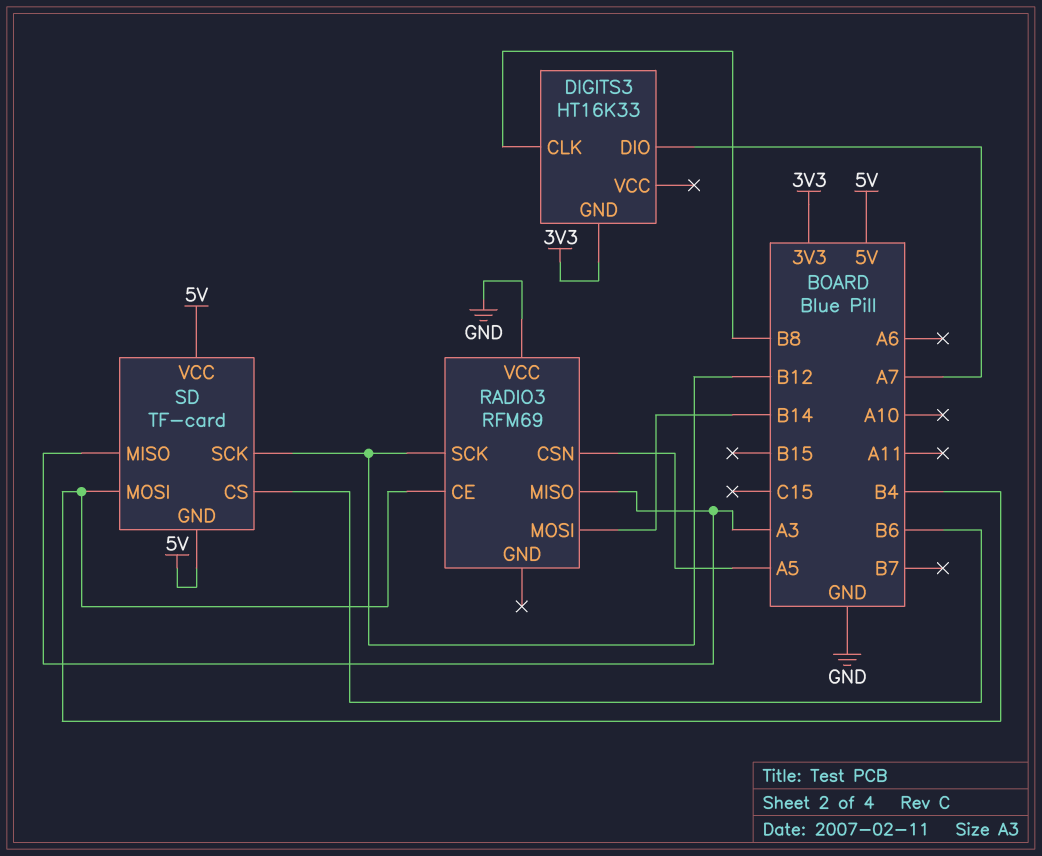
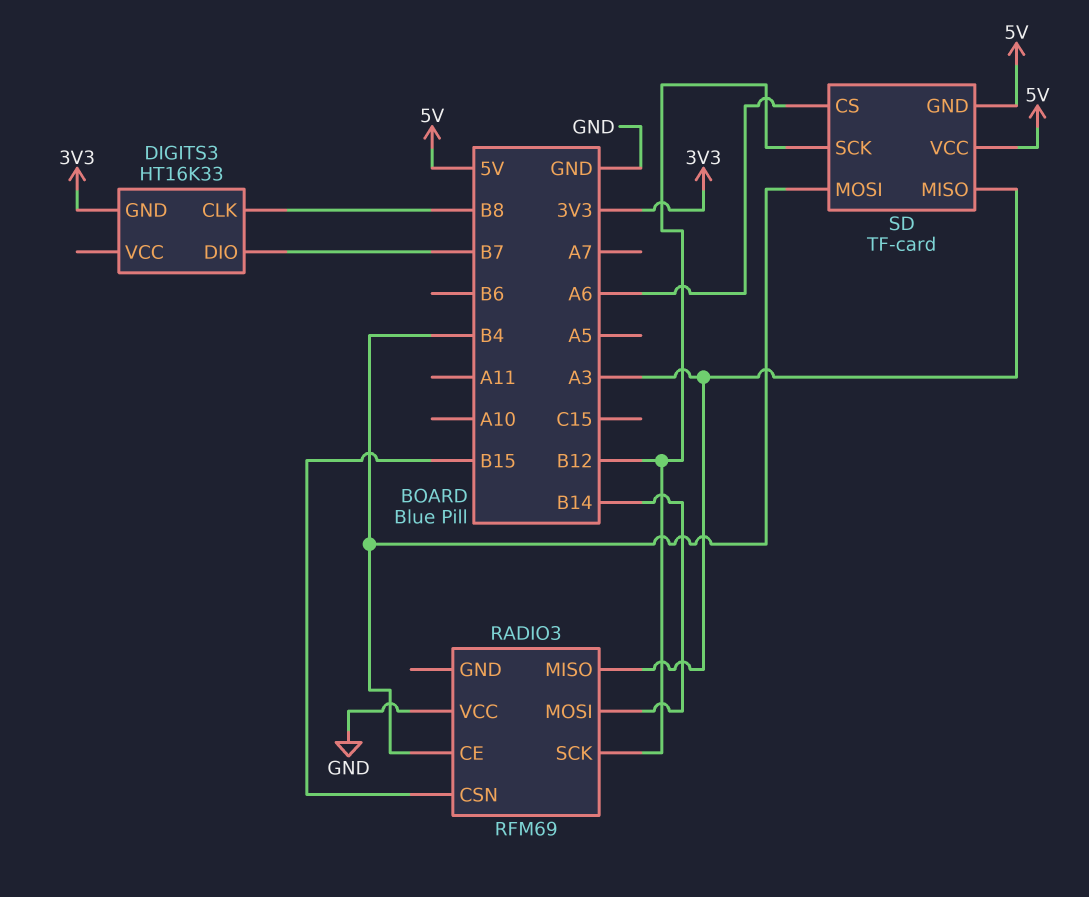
DIGITS3 pin DIO: A7 -> B7
RADIO3 pin CSN: A5 -> B15
SD pin CS: B6 -> A6

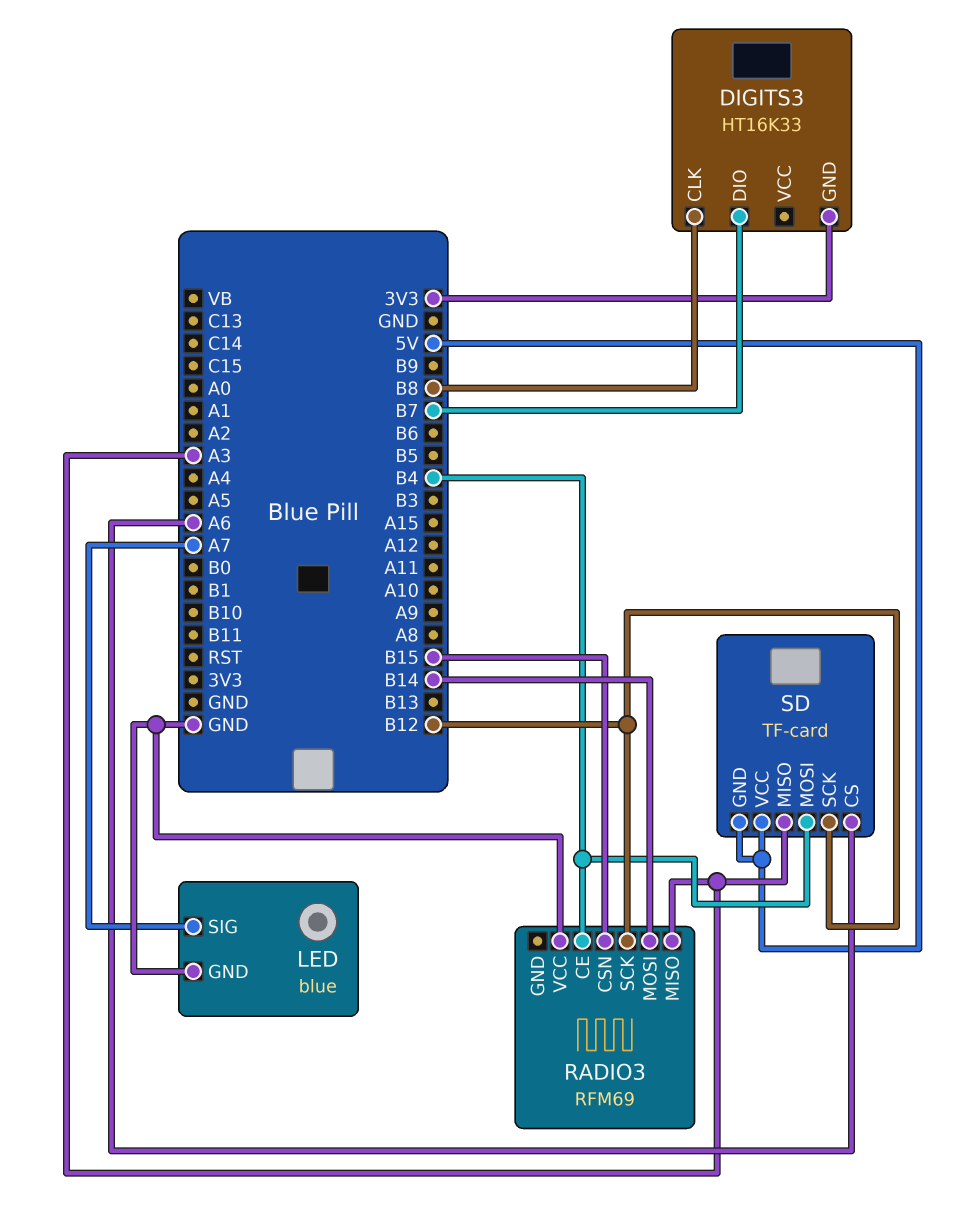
LED: none -> blue
LED pin GND: none -> GND
LED pin SIG: none -> A7

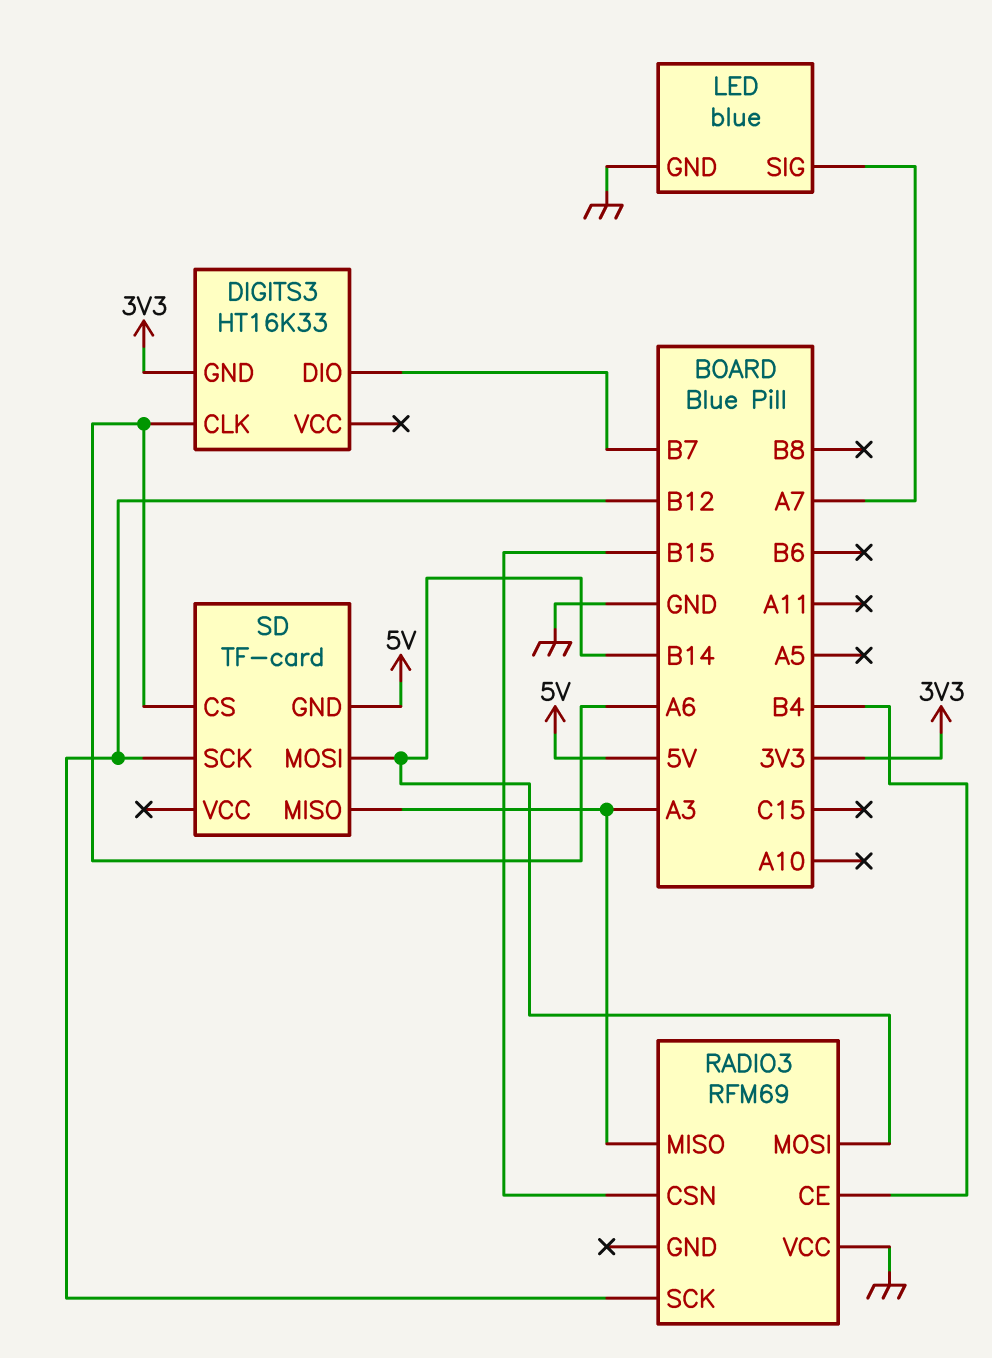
DIGITS3 pin CLK: B8 -> A6
SD pin MOSI: B4 -> B14
SD pin VCC: 5V -> none

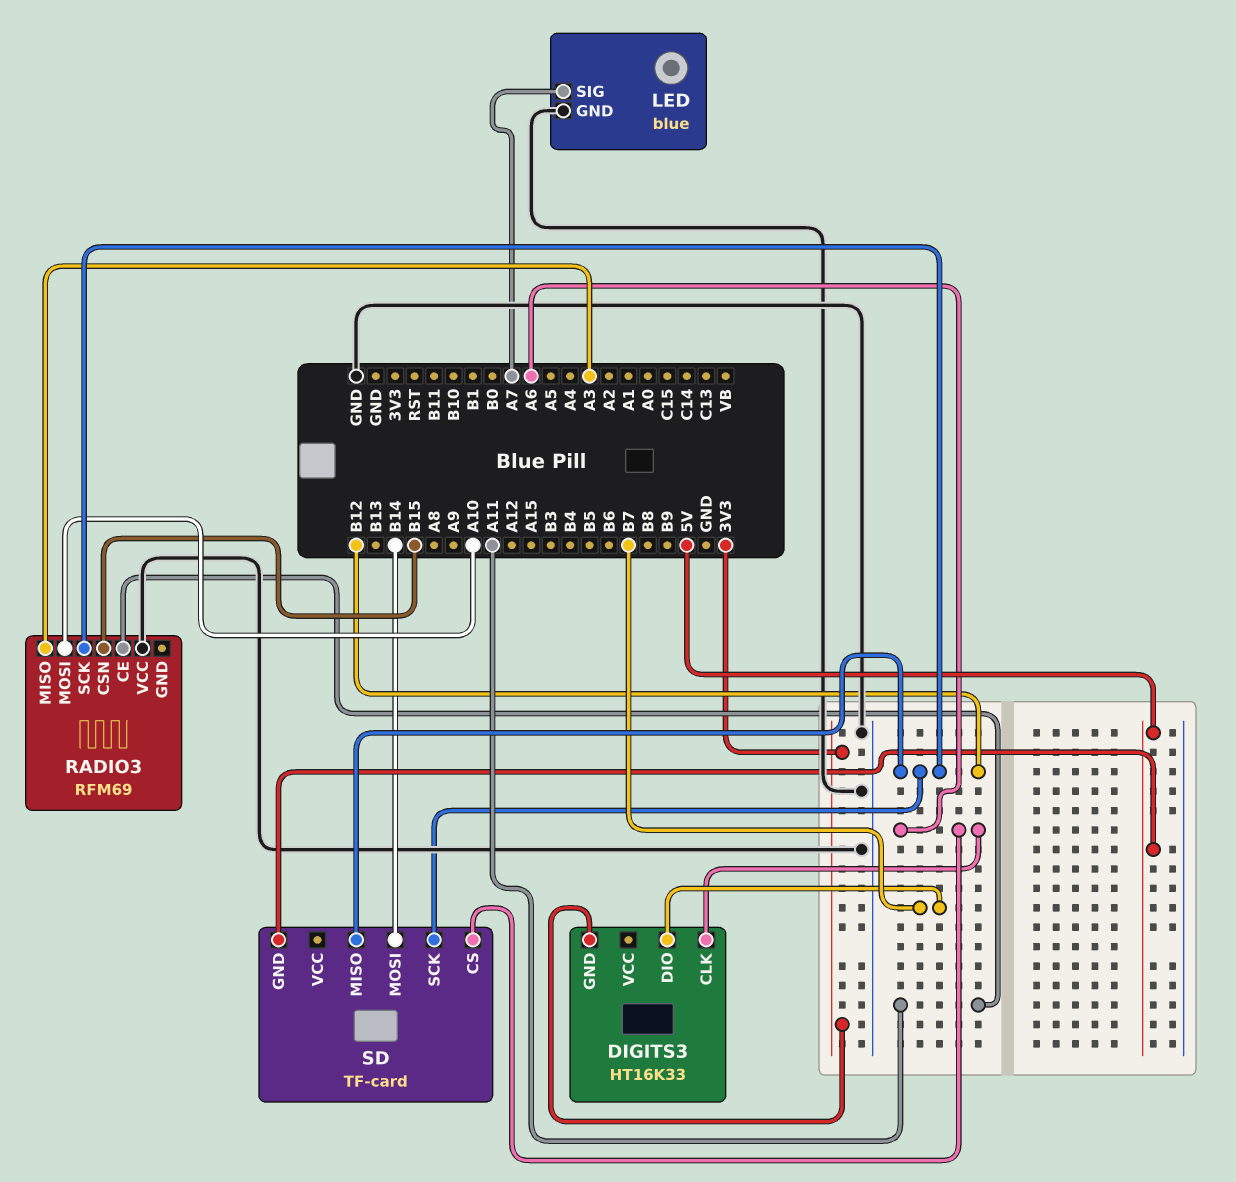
RADIO3 pin CE: B4 -> A11
RADIO3 pin MOSI: B14 -> A10
SD pin MISO: A3 -> B12

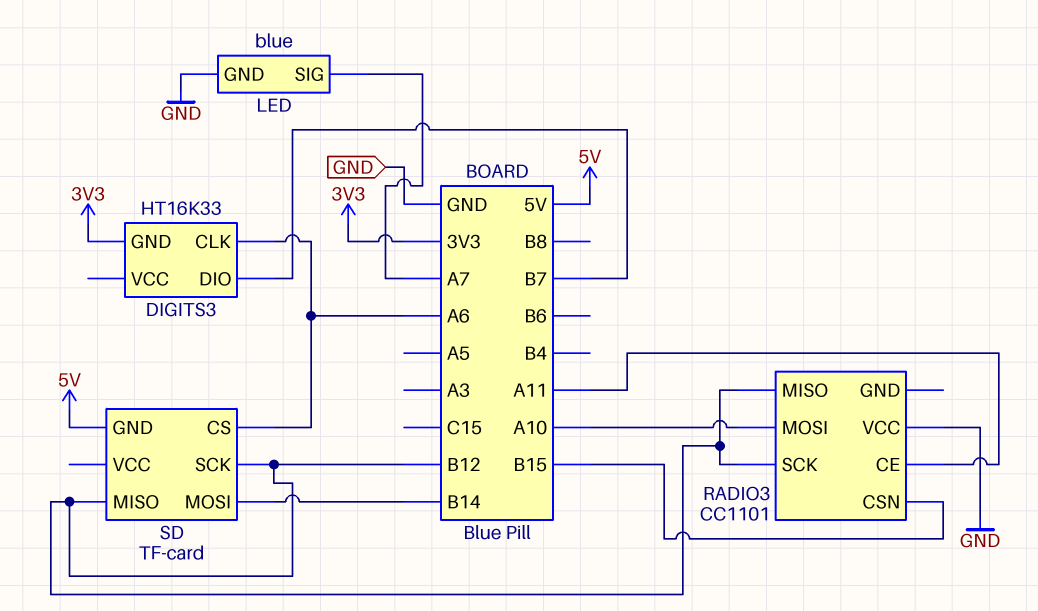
RADIO3: RFM69 -> CC1101
RADIO3 pin MISO: A3 -> B12

